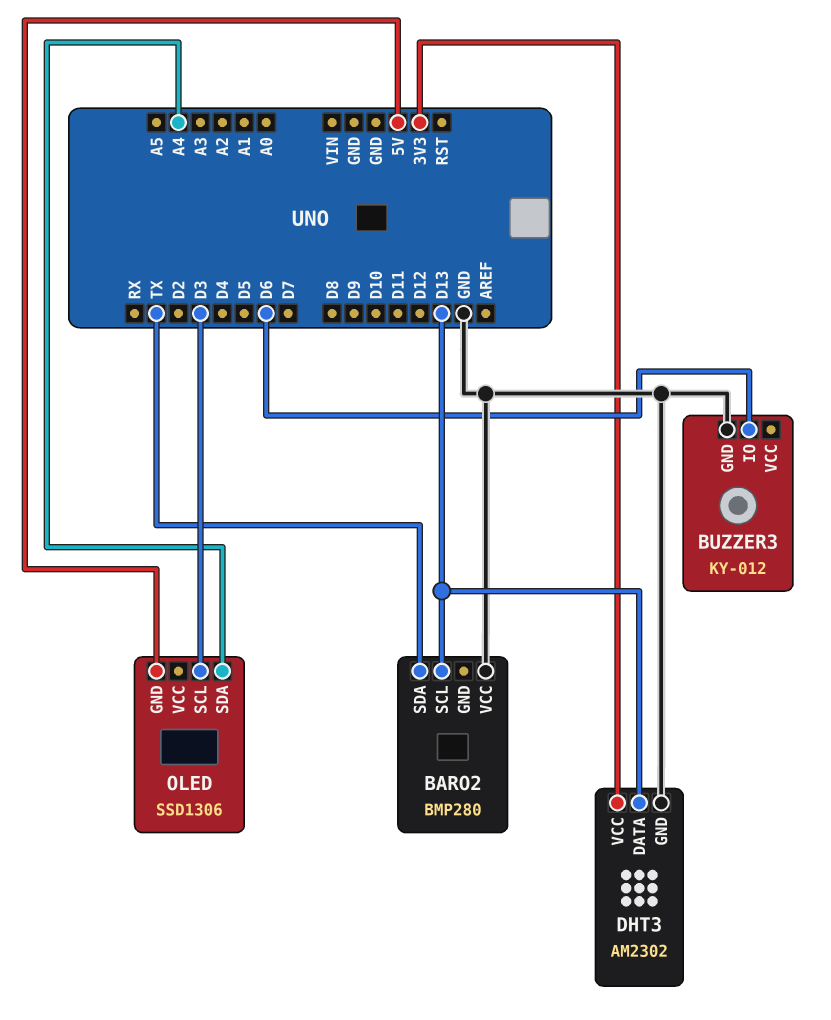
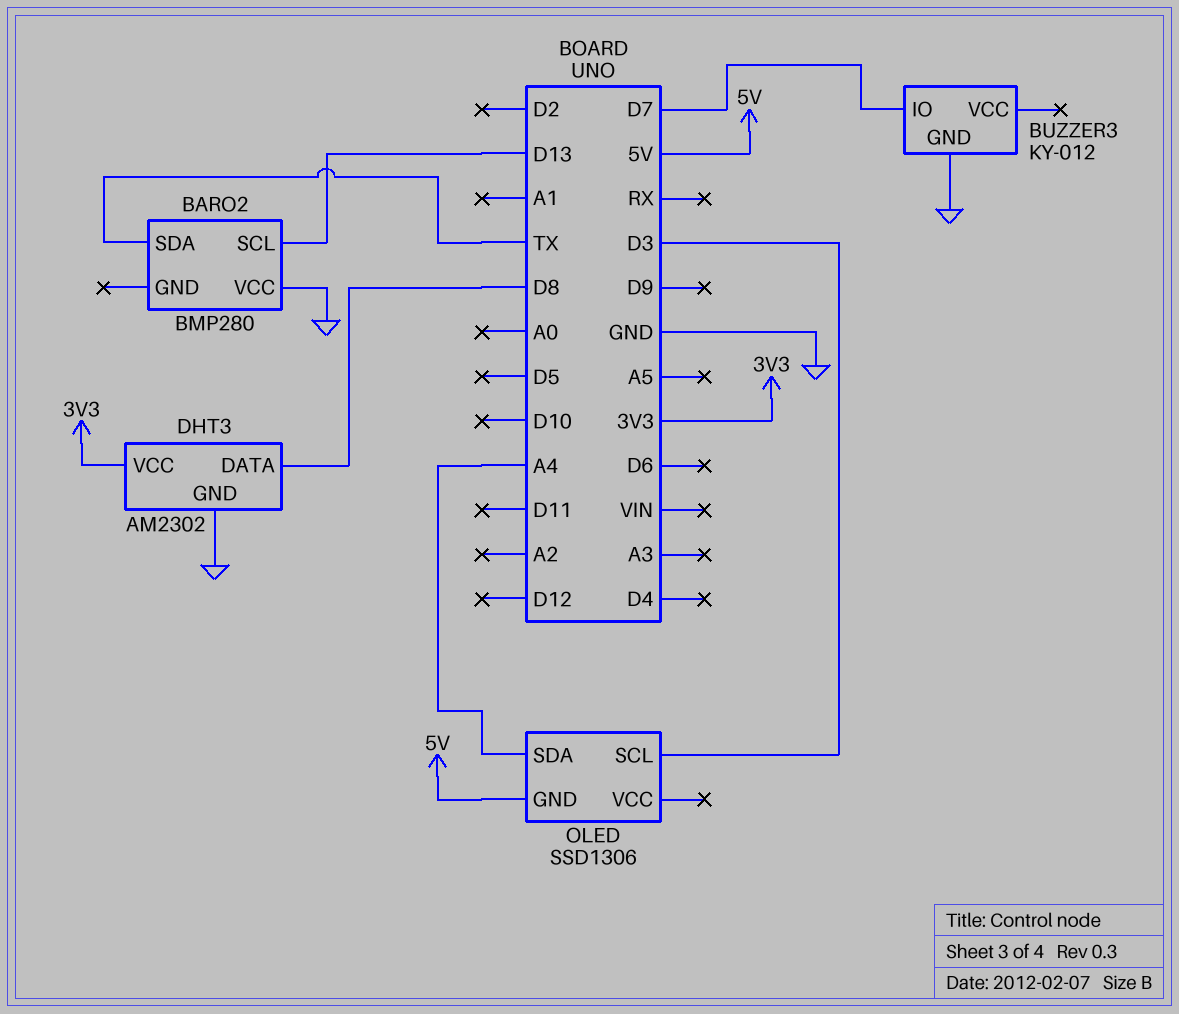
BUZZER3 pin IO: D6 -> D7
DHT3 pin DATA: D13 -> D8

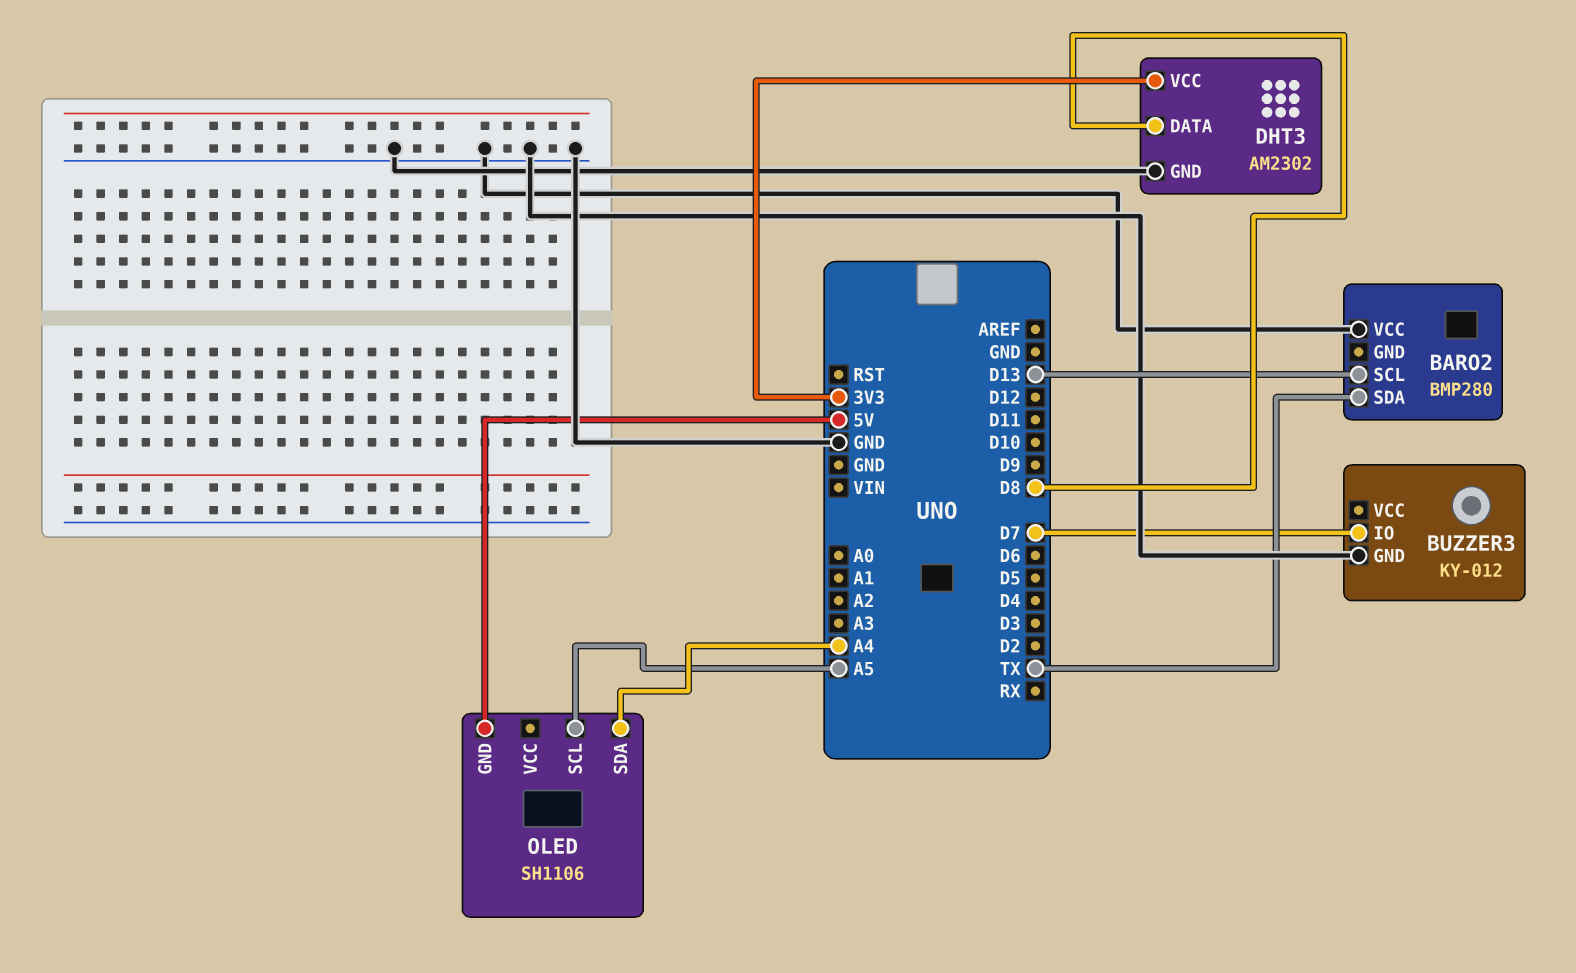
OLED: SSD1306 -> SH1106
OLED pin SCL: D3 -> A5

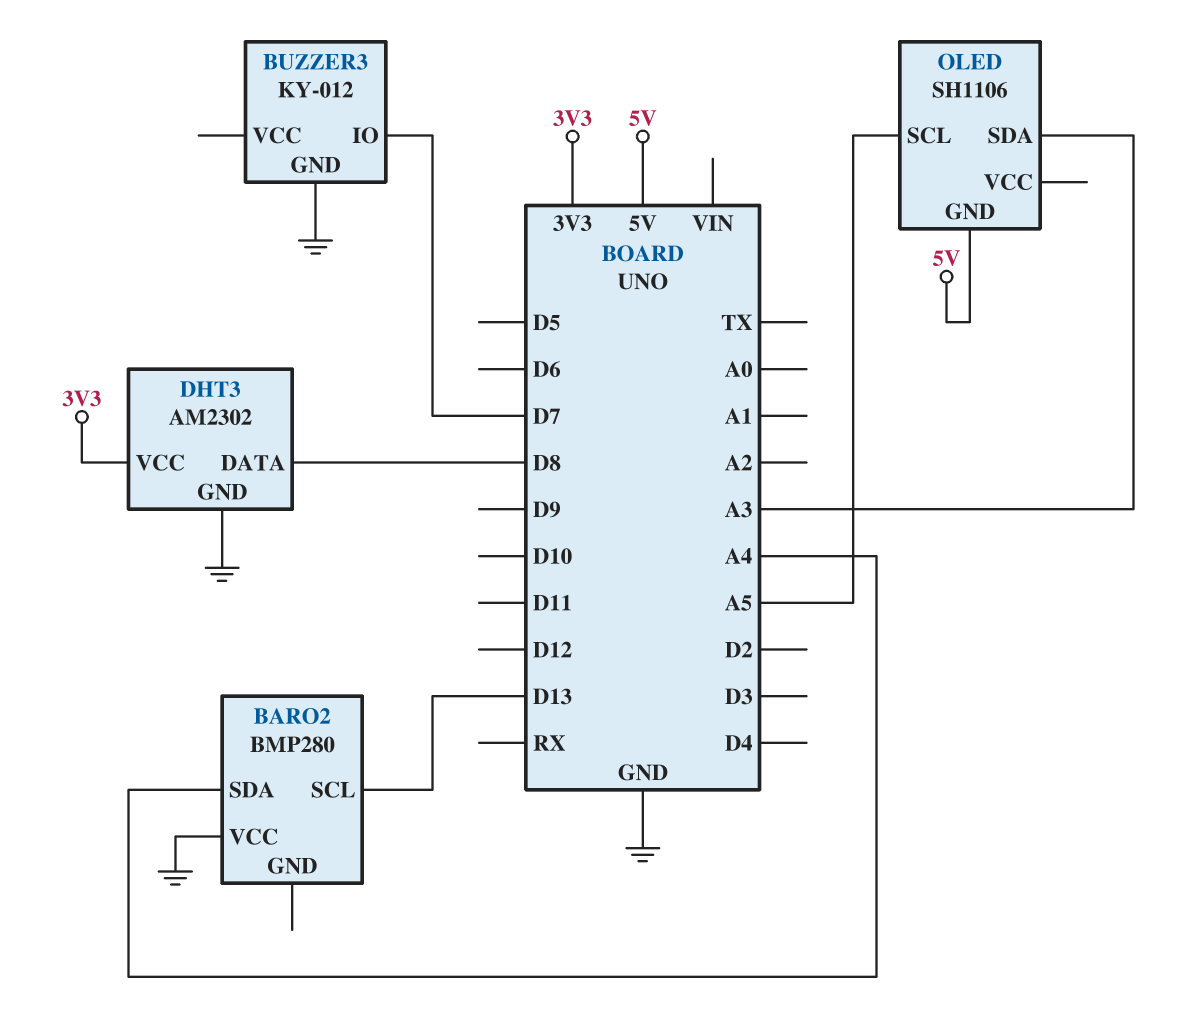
BARO2 pin SDA: TX -> A4
OLED pin SDA: A4 -> A3

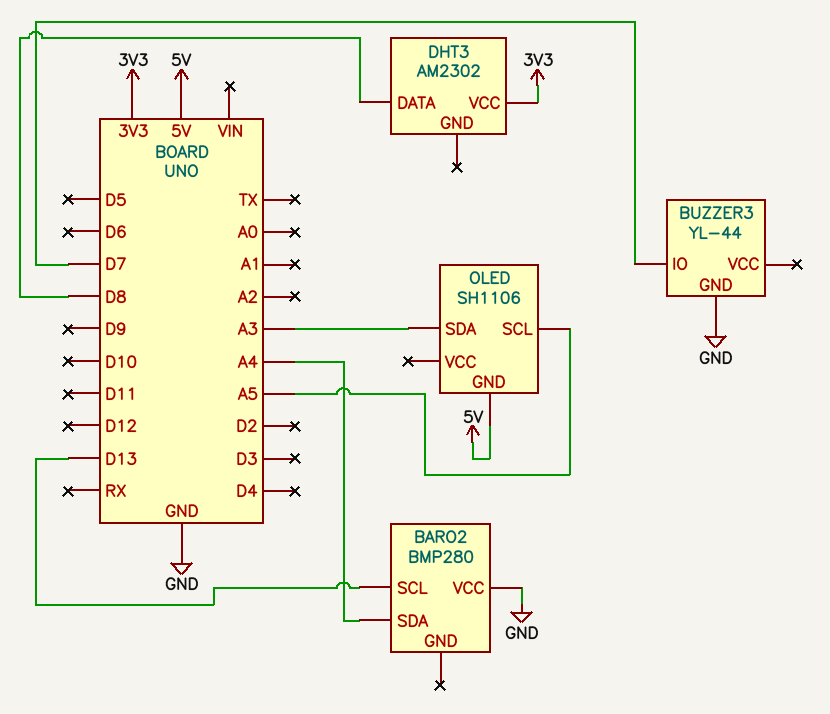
BUZZER3: KY-012 -> YL-44
DHT3 pin GND: GND -> none

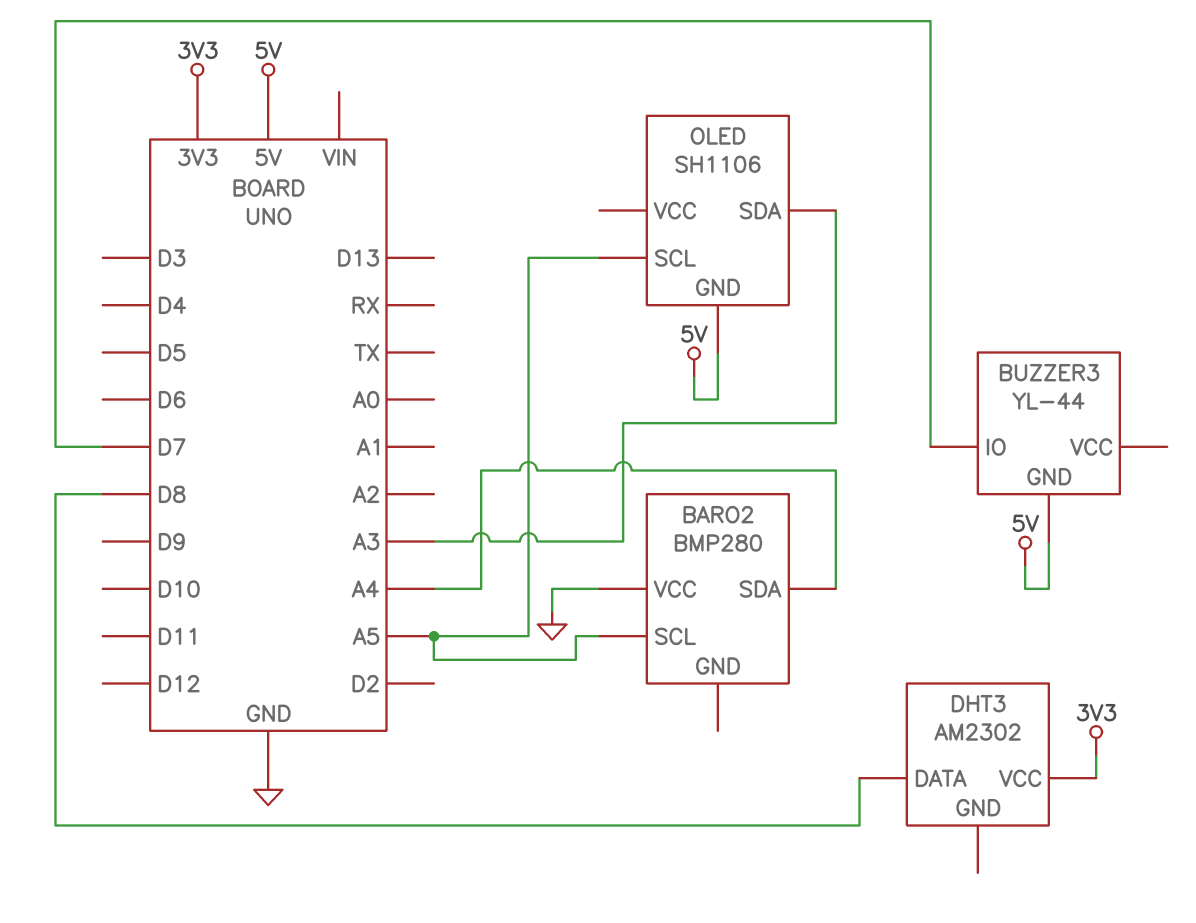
BARO2 pin SCL: D13 -> A5
BUZZER3 pin GND: GND -> 5V

